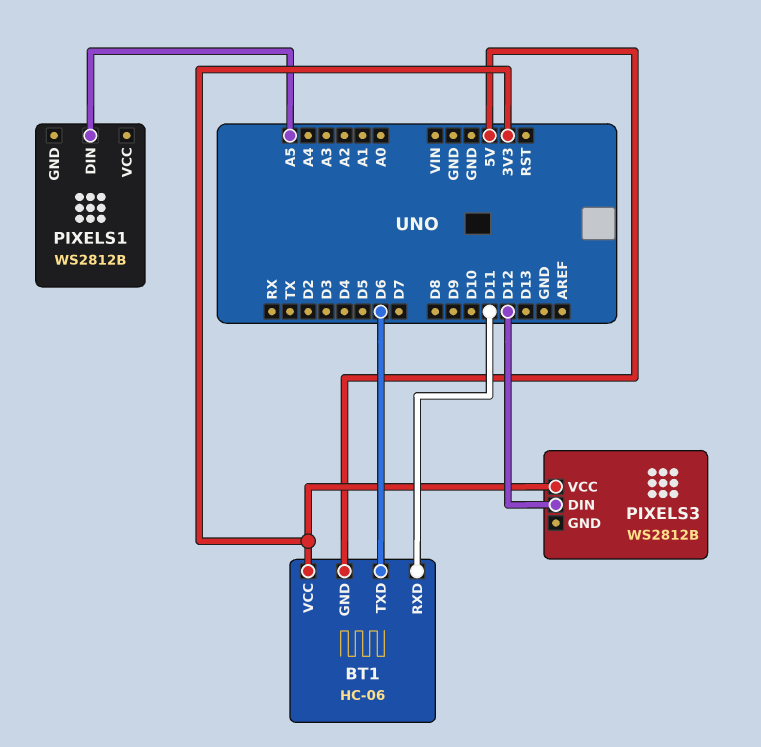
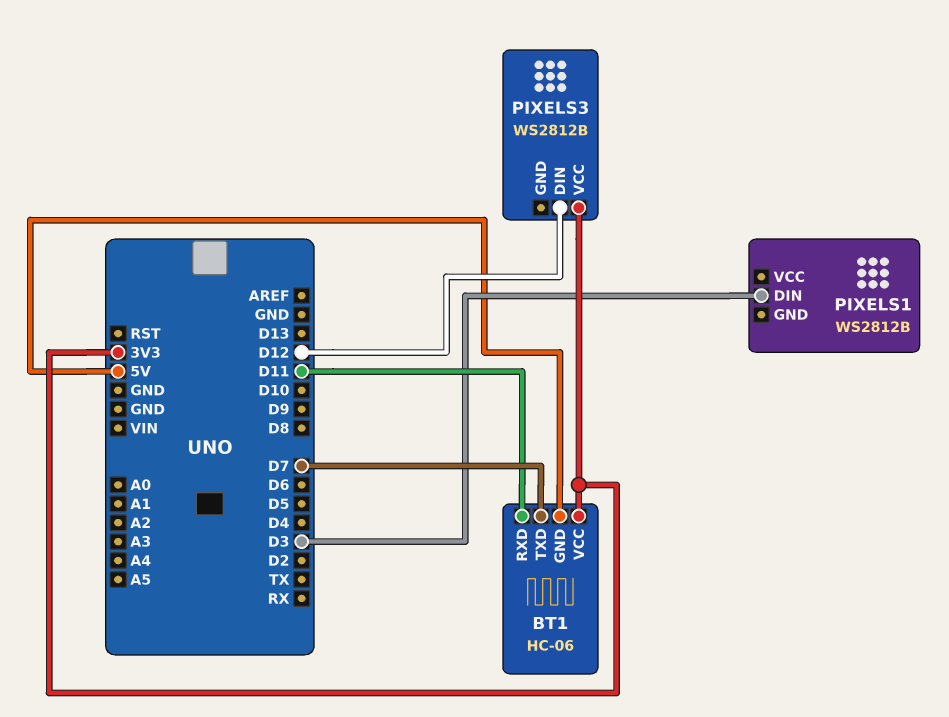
BT1 pin TXD: D6 -> D7
PIXELS1 pin DIN: A5 -> D3

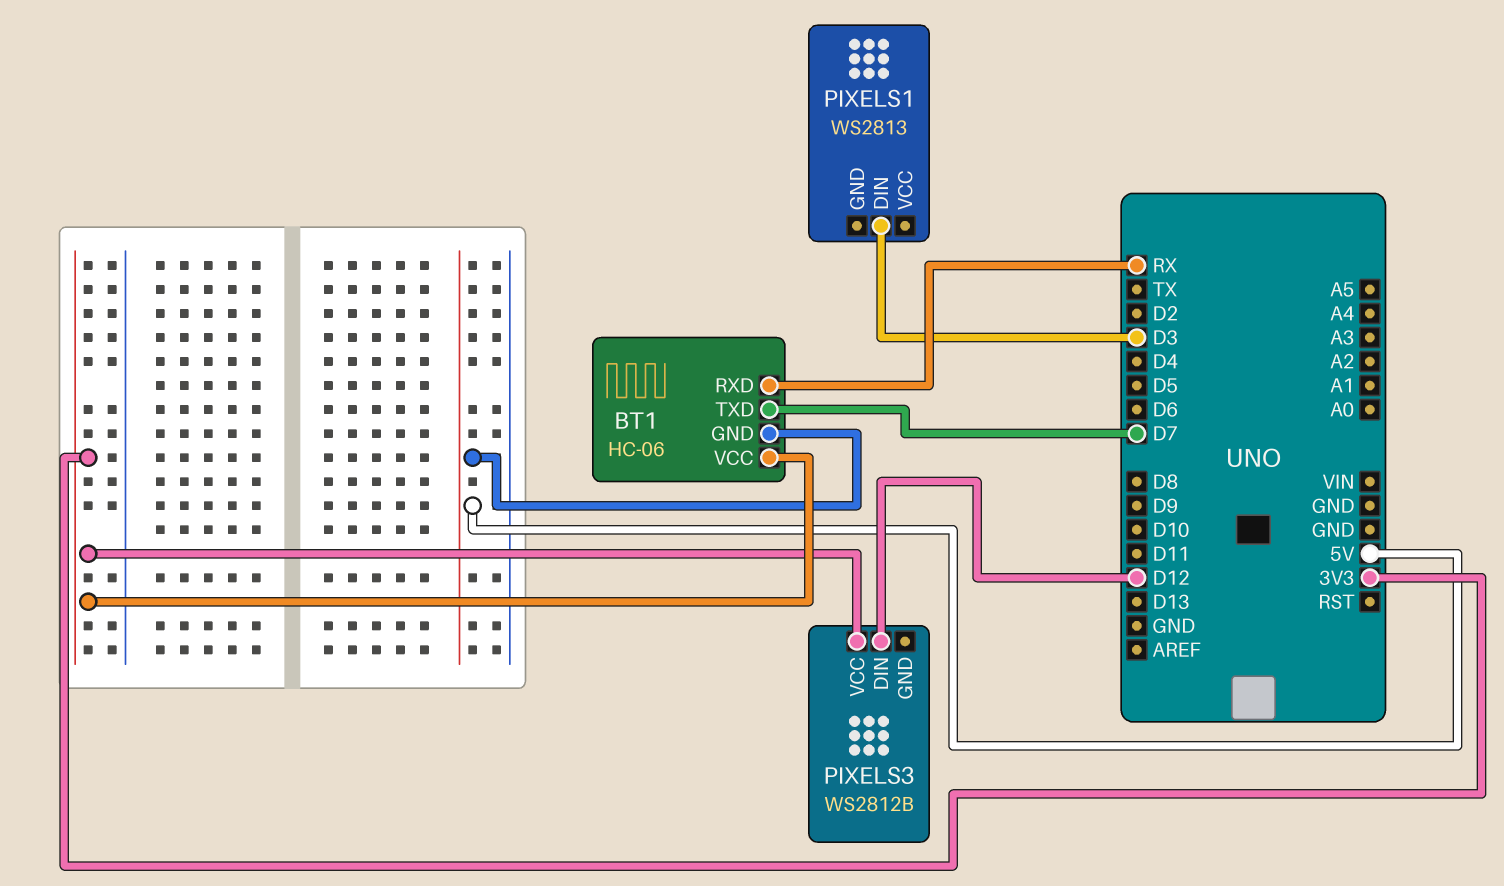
BT1 pin RXD: D11 -> RX
PIXELS1: WS2812B -> WS2813

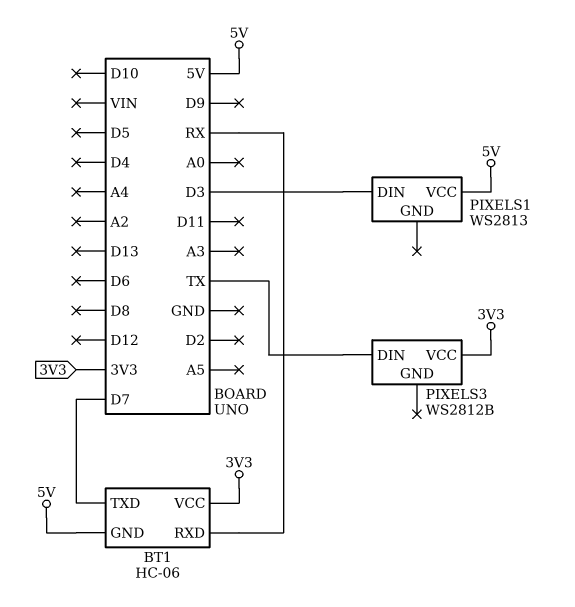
PIXELS1 pin VCC: none -> 5V
PIXELS3 pin DIN: D12 -> TX

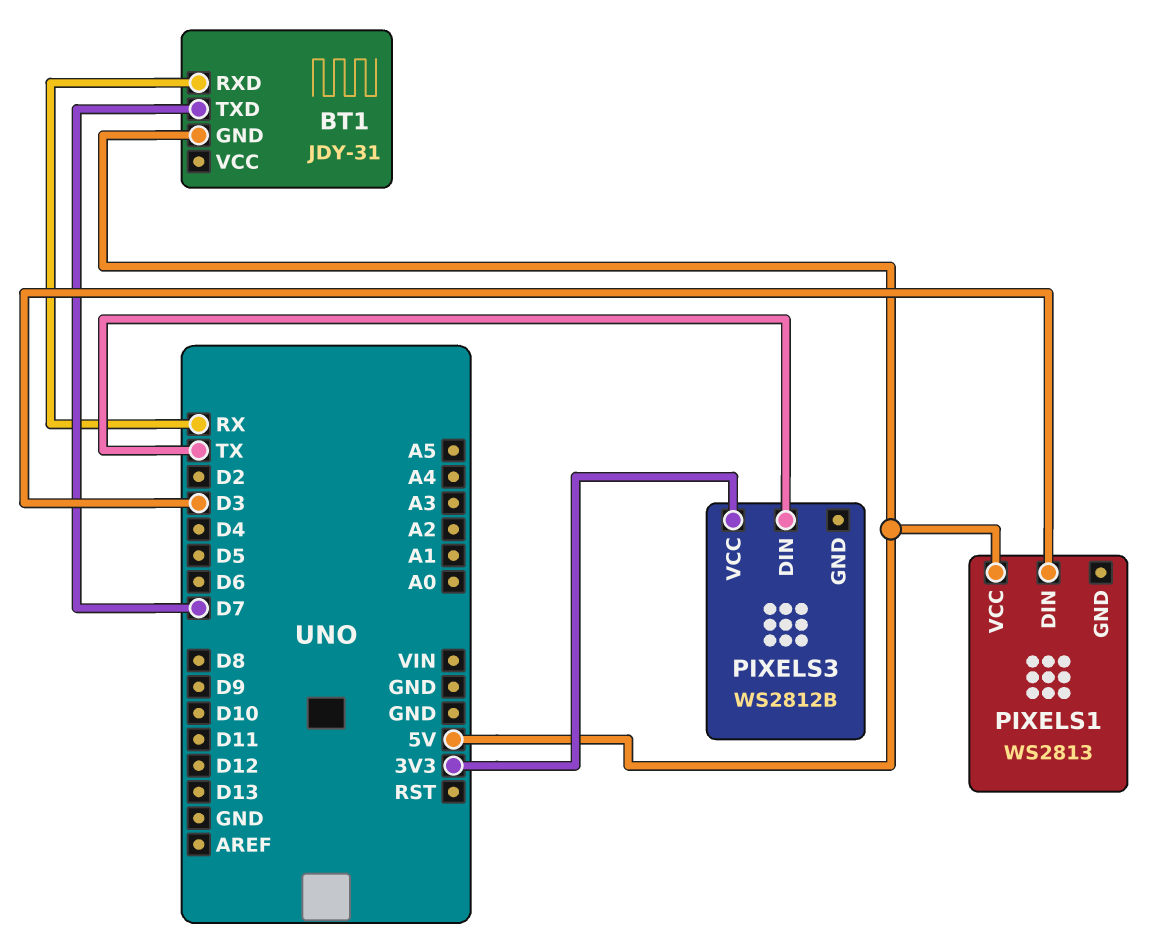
BT1: HC-06 -> JDY-31
BT1 pin VCC: 3V3 -> none

